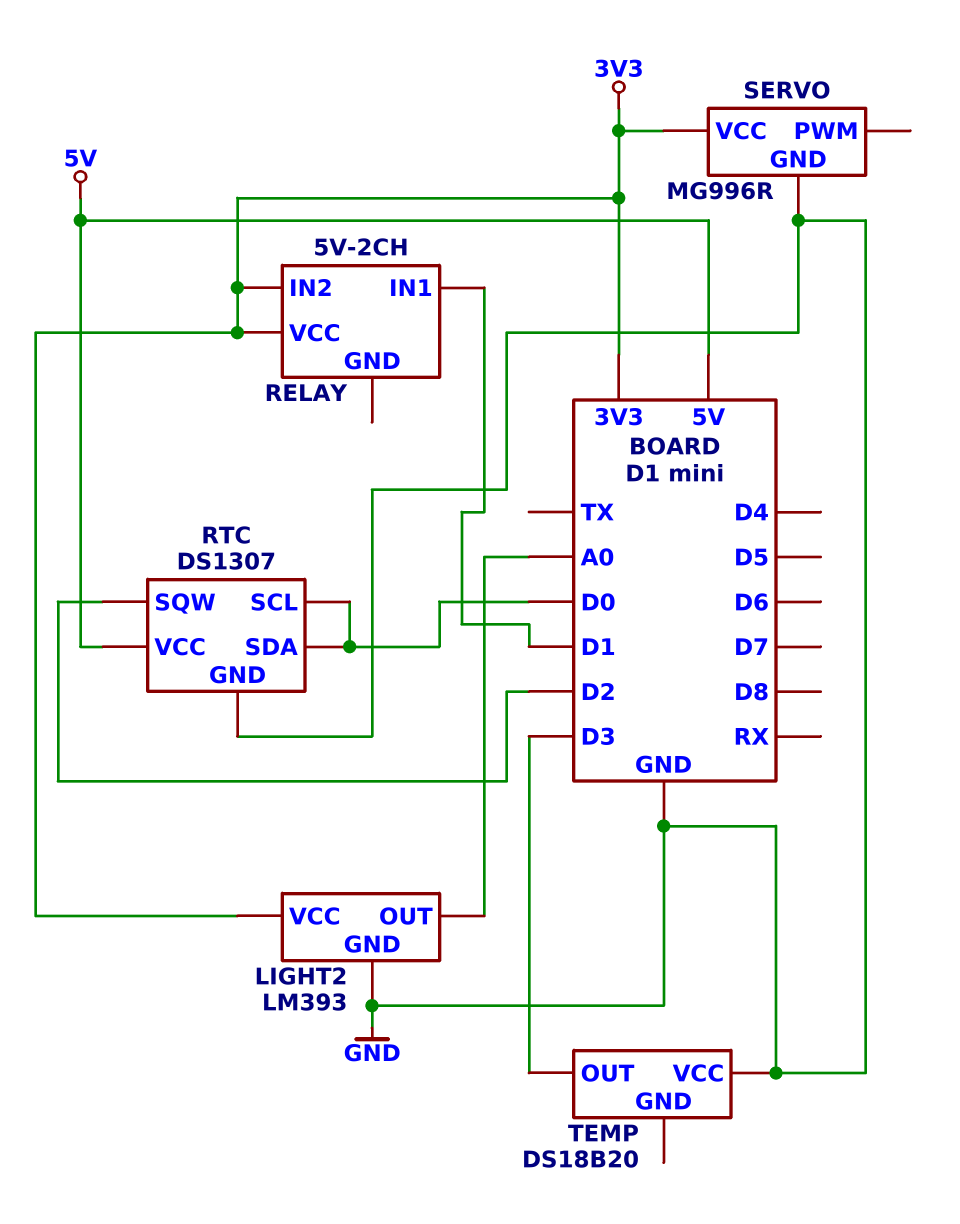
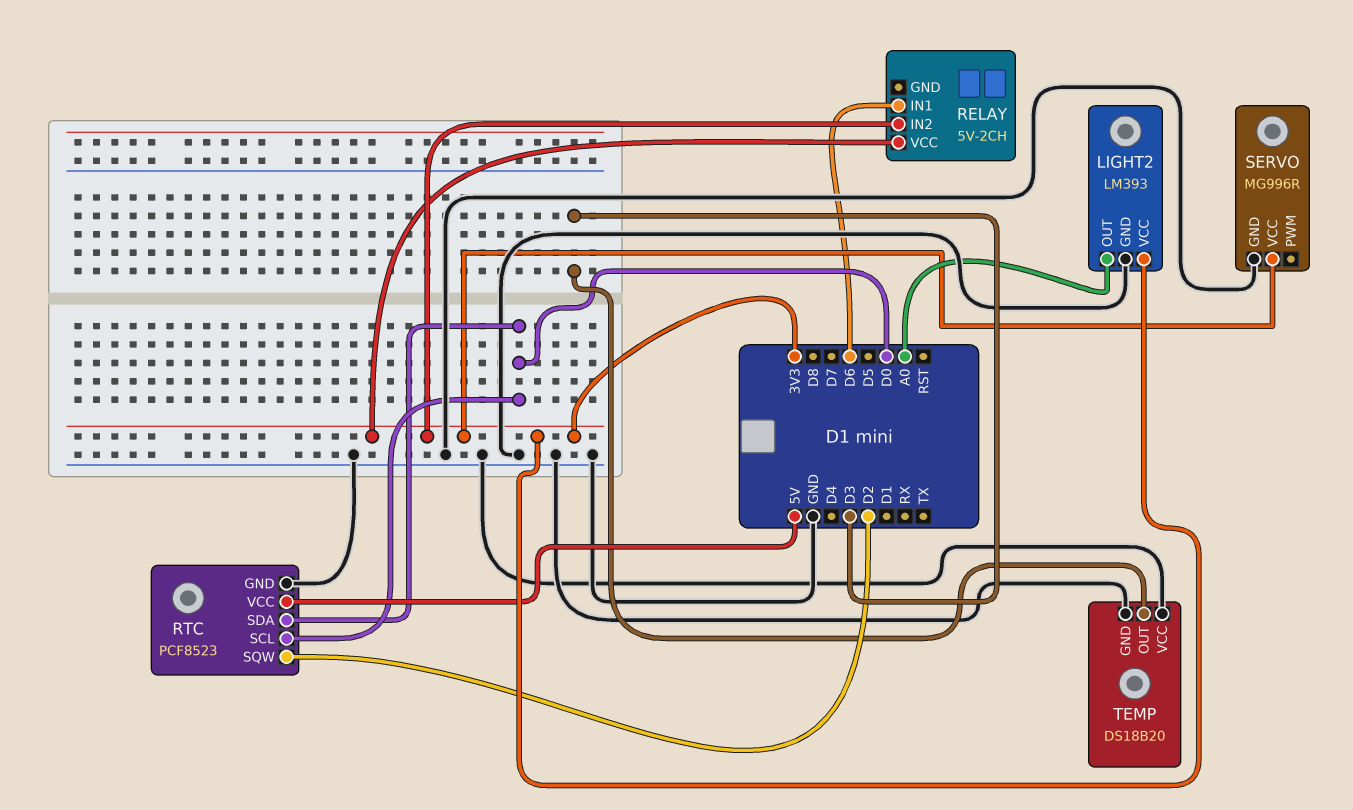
RELAY pin IN1: D1 -> D6
RTC: DS1307 -> PCF8523
TEMP pin GND: none -> GND

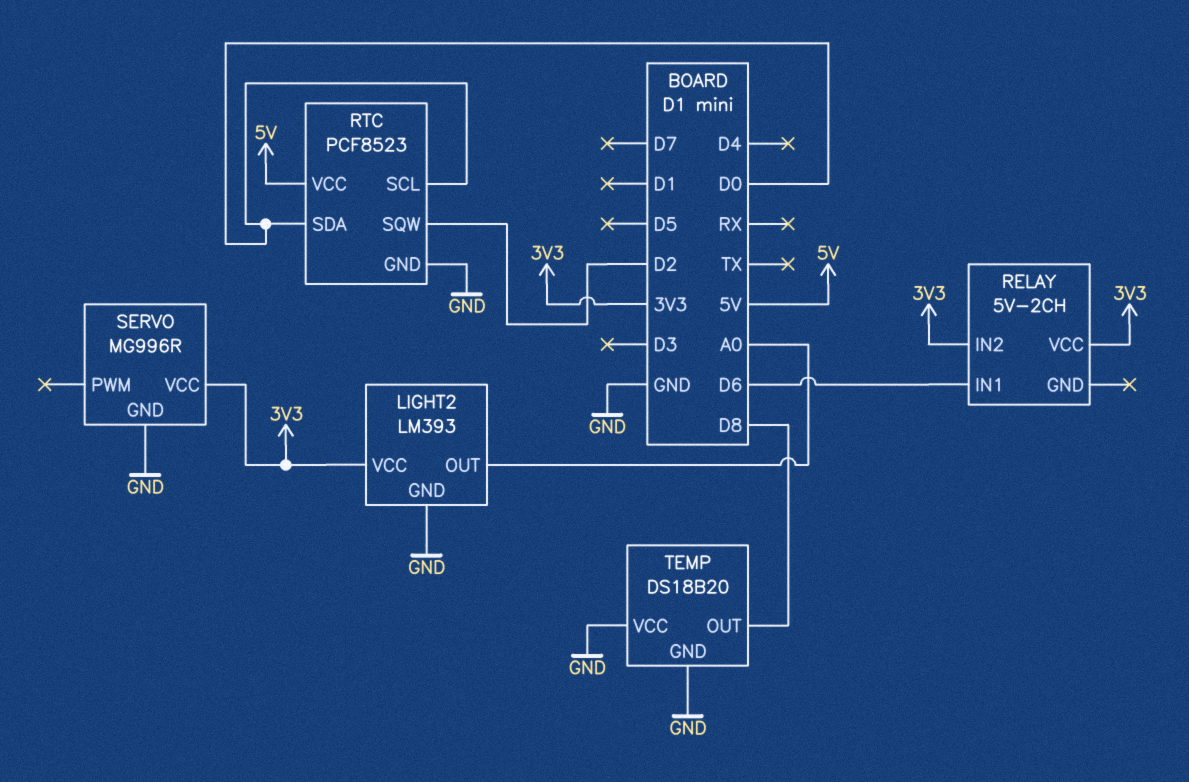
TEMP pin OUT: D3 -> D8

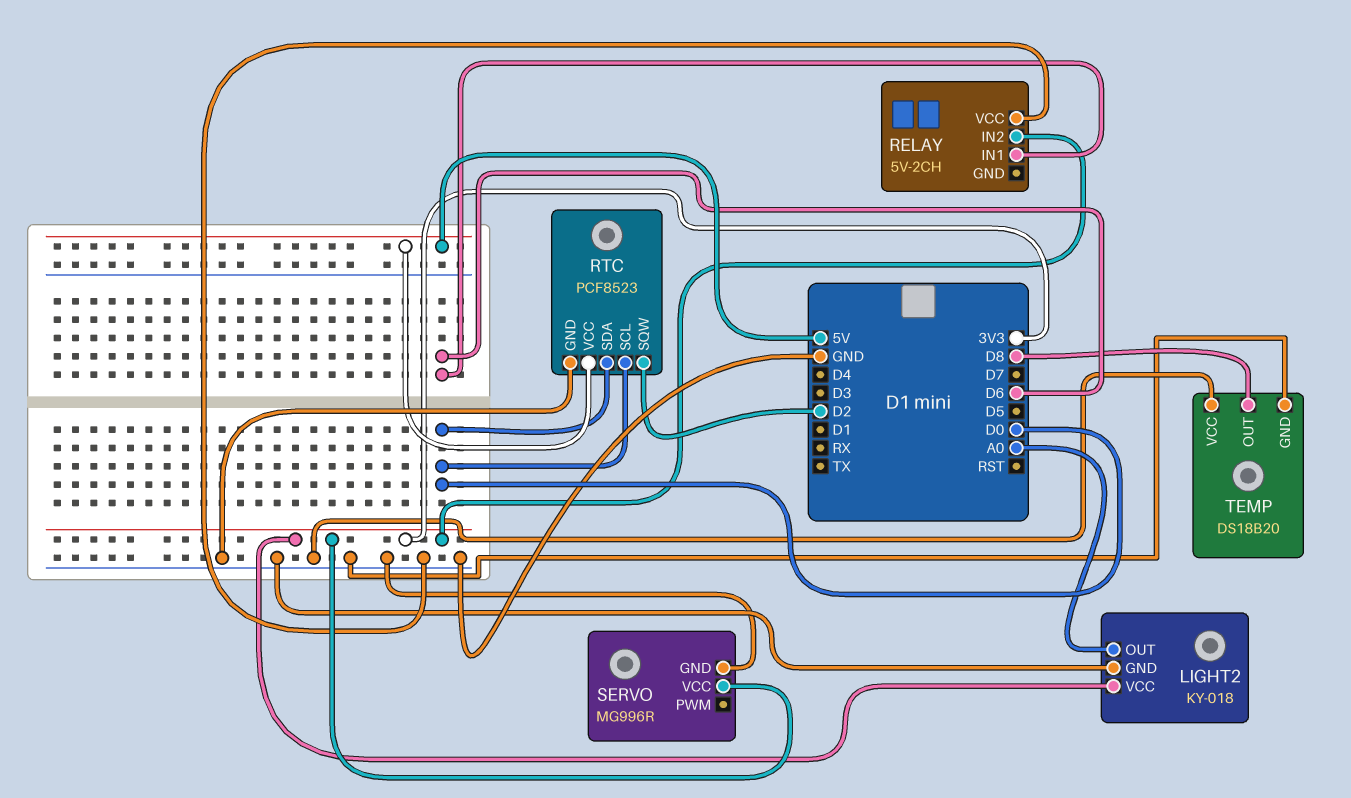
LIGHT2: LM393 -> KY-018
RELAY pin VCC: 3V3 -> GND

